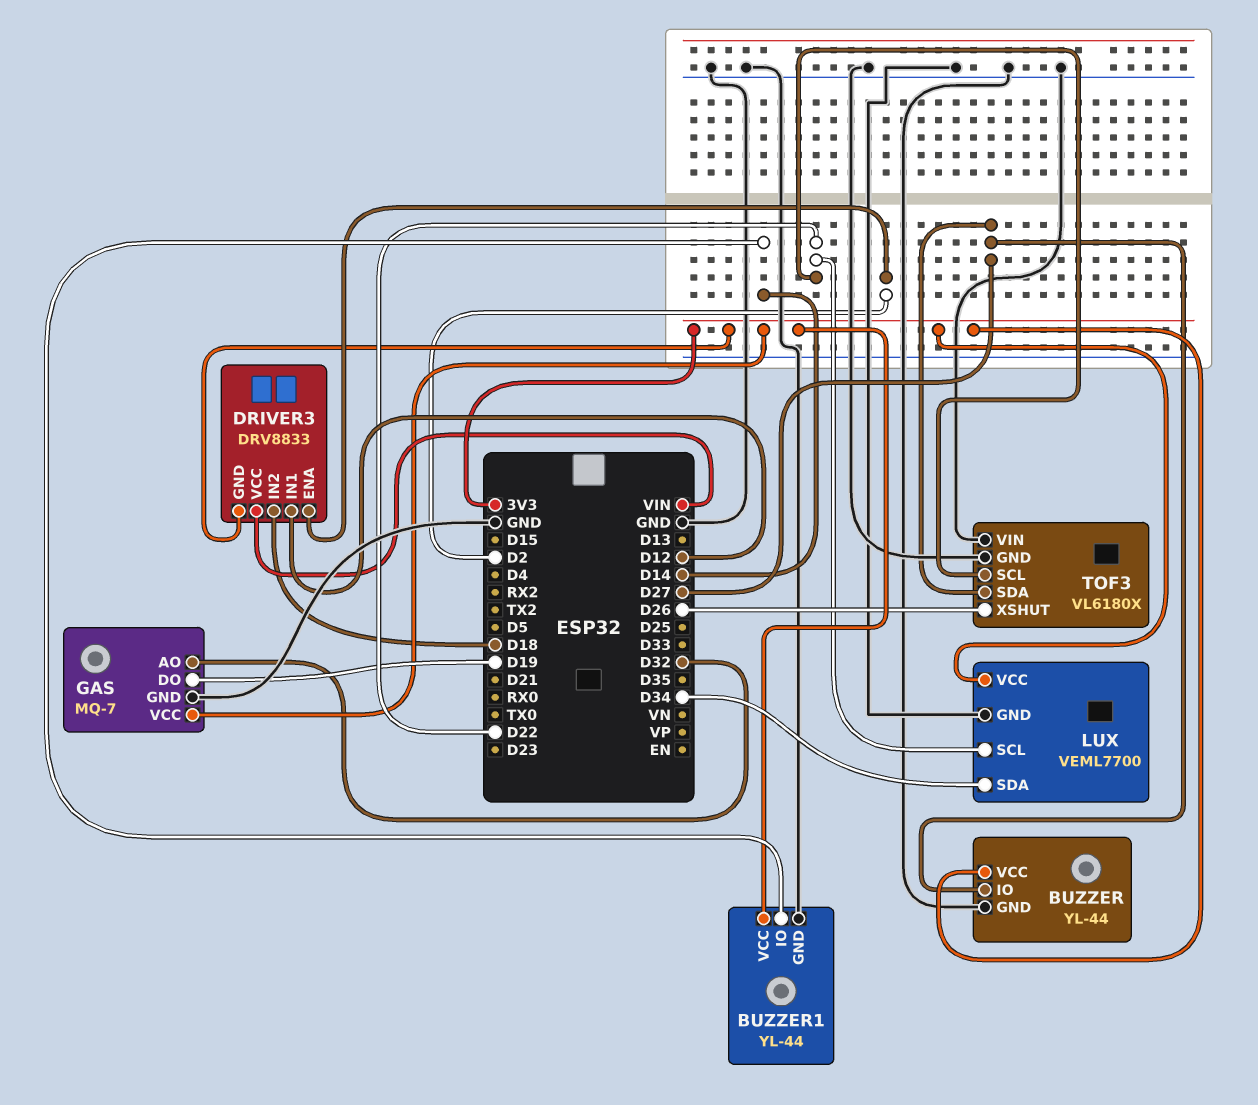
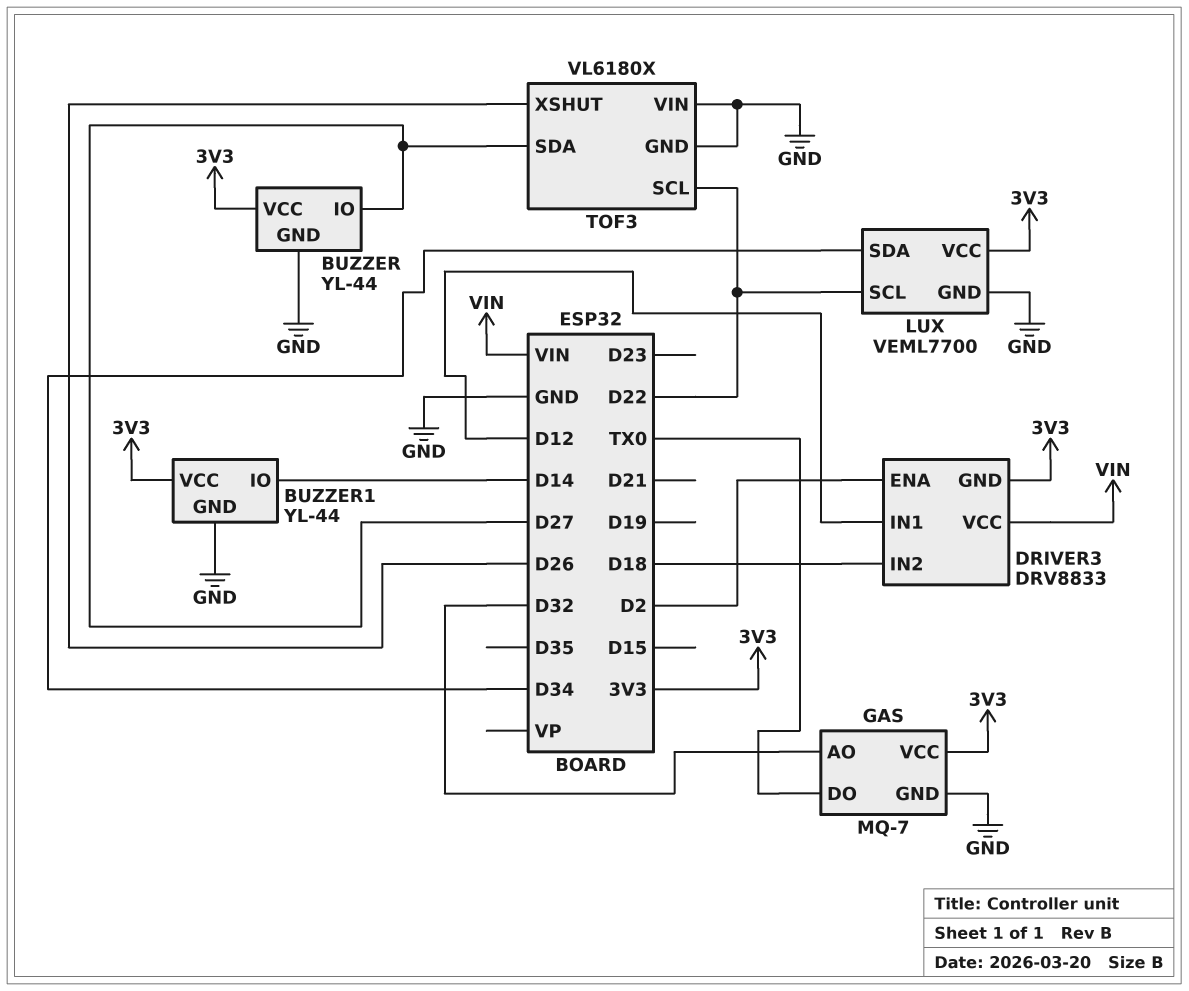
GAS pin DO: D19 -> TX0

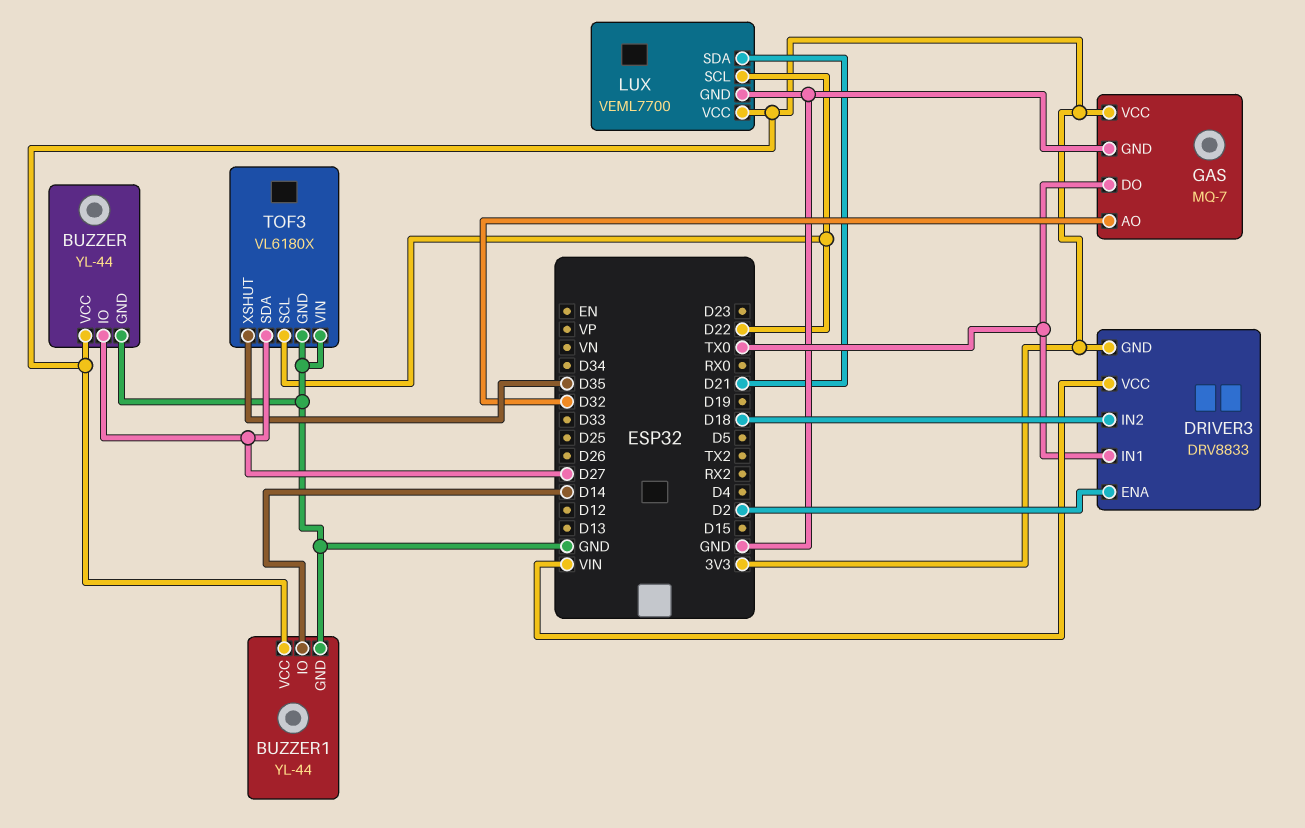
DRIVER3 pin IN1: D12 -> TX0
LUX pin SDA: D34 -> D21
TOF3 pin XSHUT: D26 -> D35

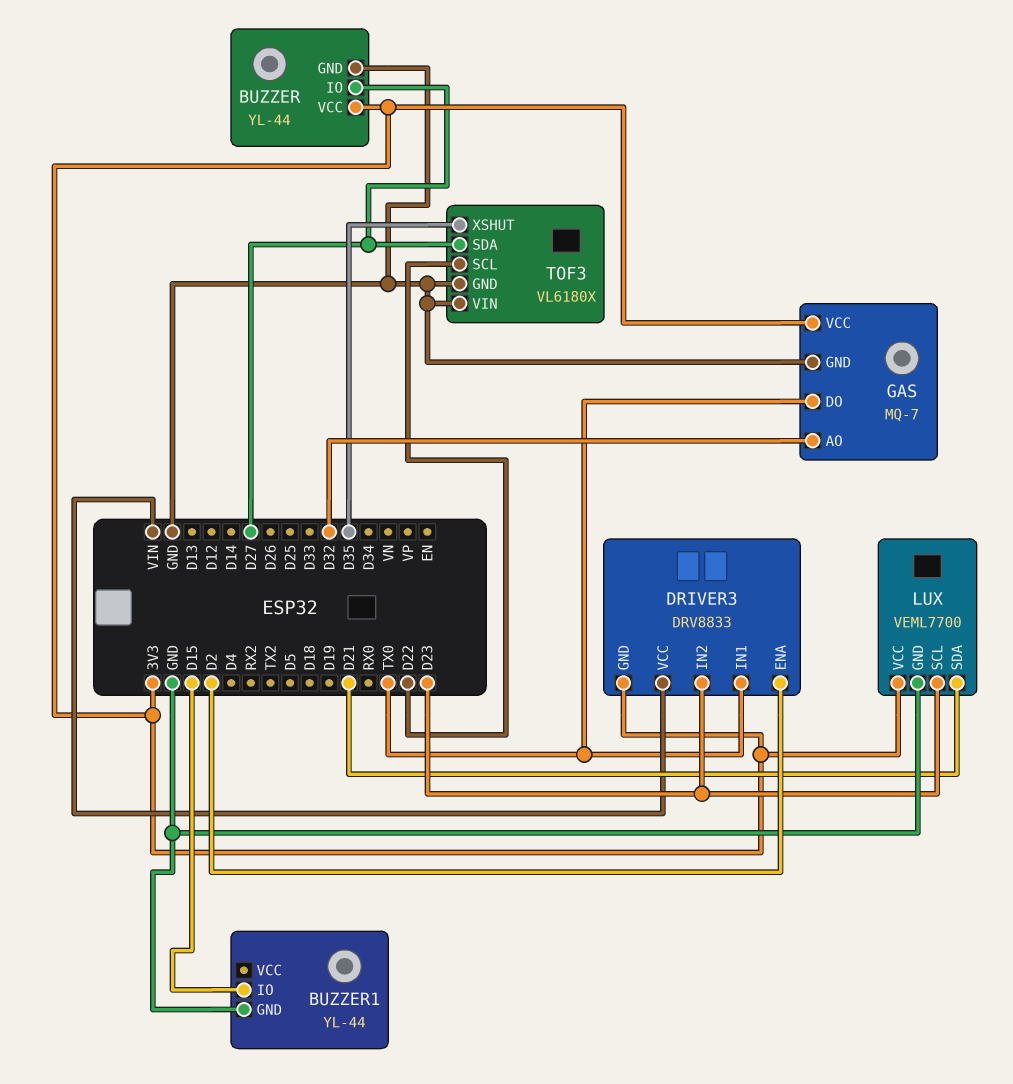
BUZZER1 pin IO: D14 -> D15
BUZZER1 pin VCC: 3V3 -> none
DRIVER3 pin IN2: D18 -> D23
LUX pin SCL: D22 -> D23

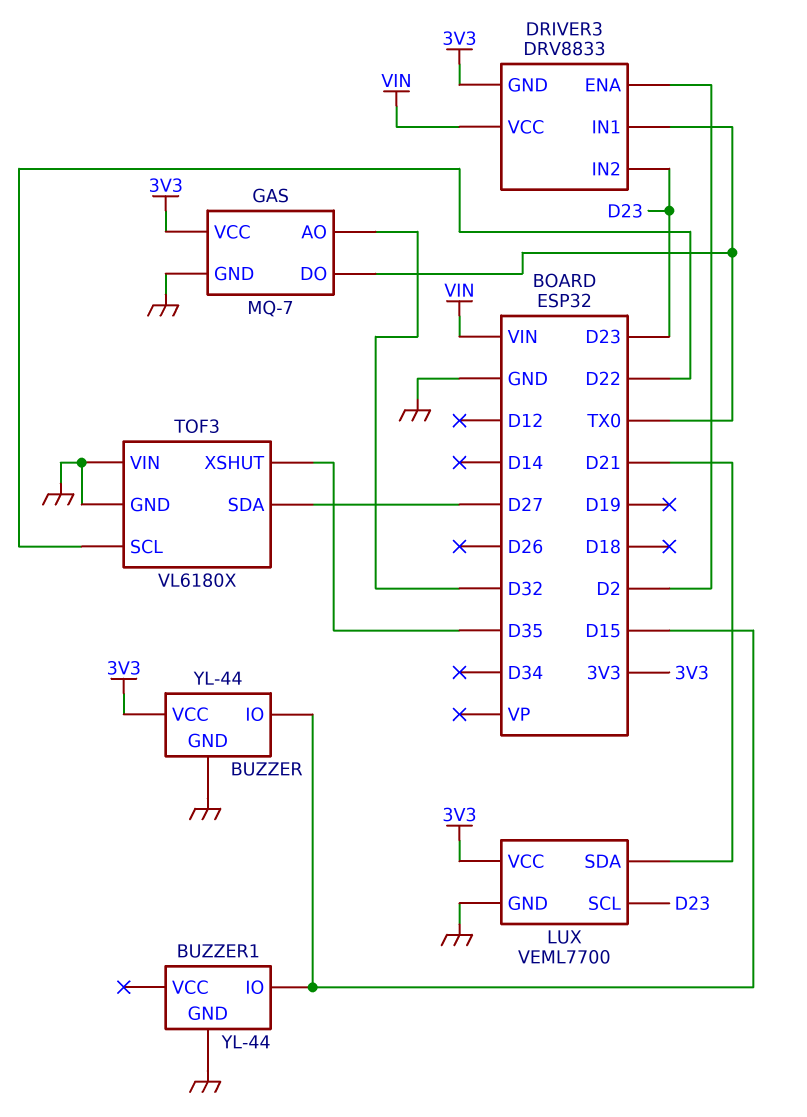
BUZZER pin IO: D27 -> D15

